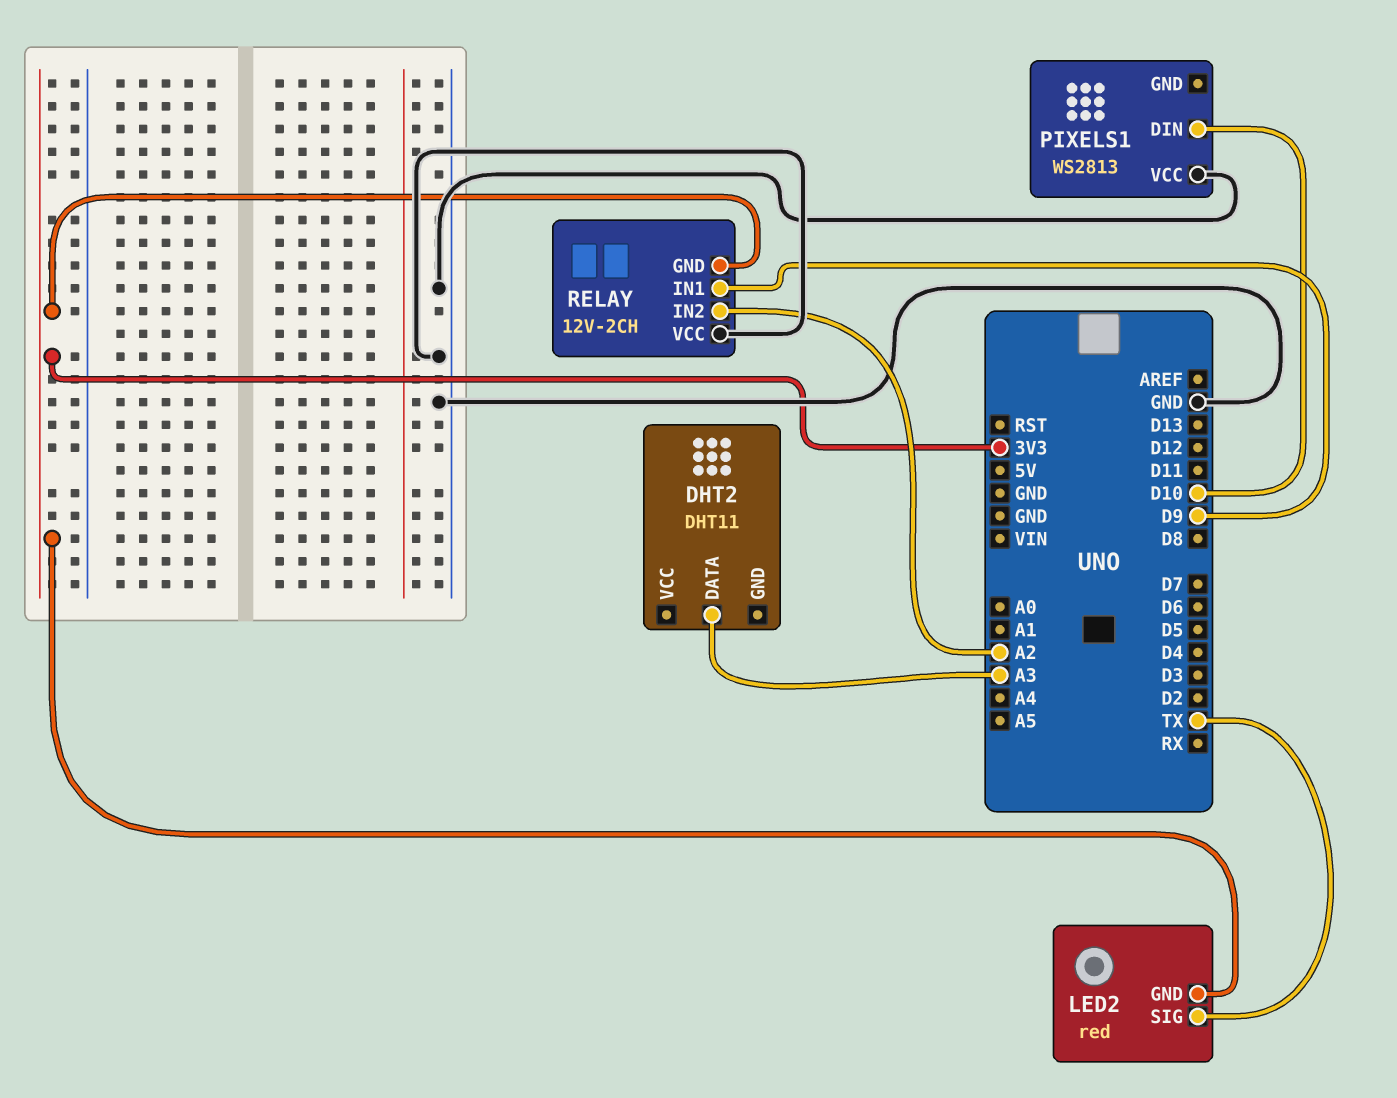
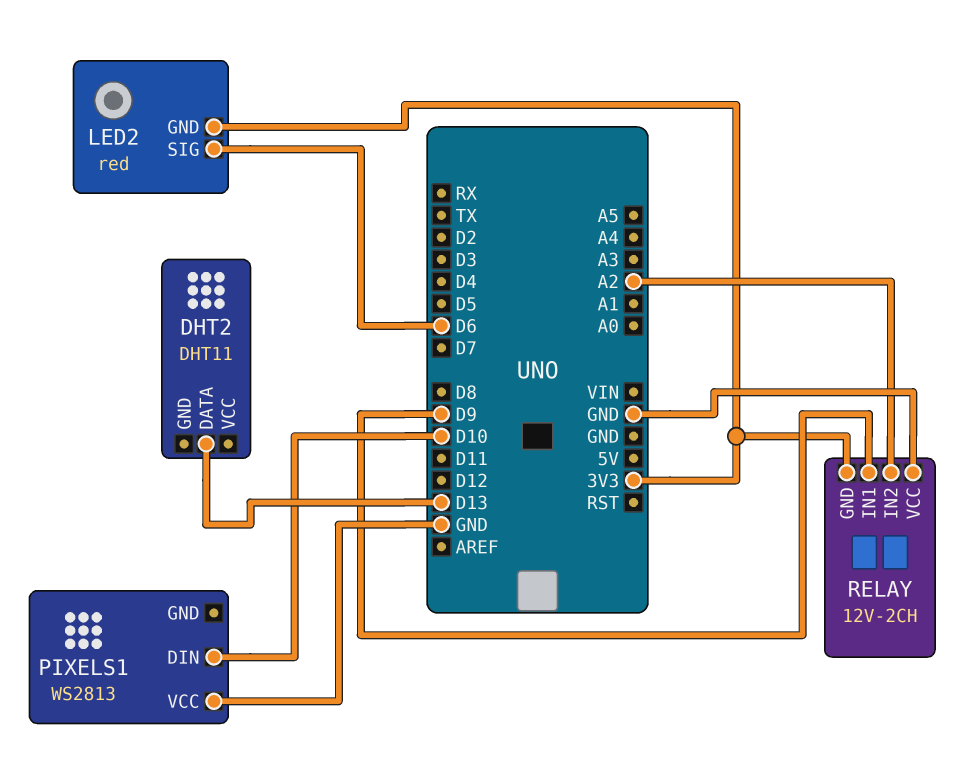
DHT2 pin DATA: A3 -> D13
LED2 pin SIG: TX -> D6

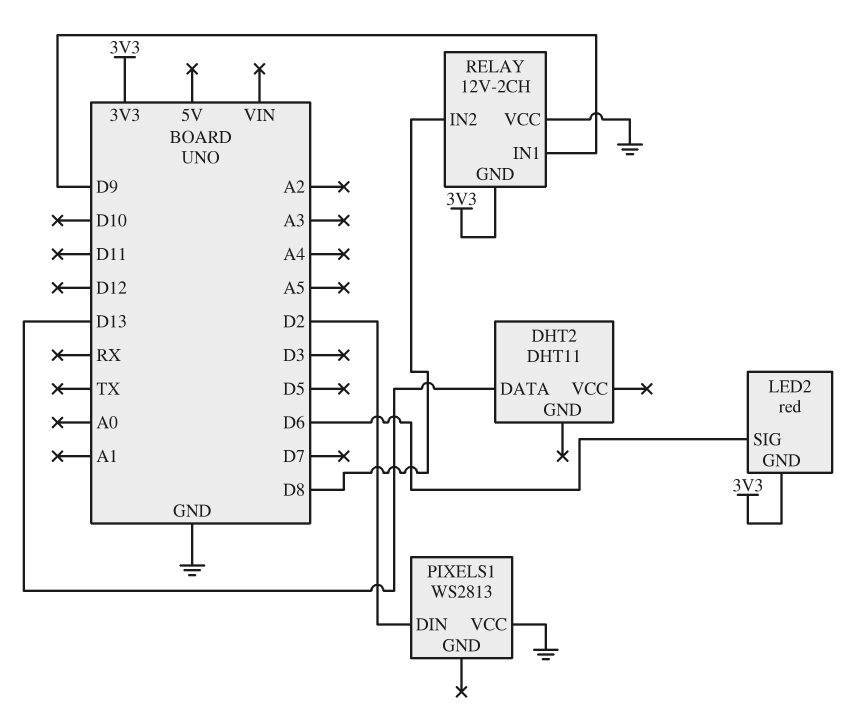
PIXELS1 pin DIN: D10 -> D2
RELAY pin IN2: A2 -> D8

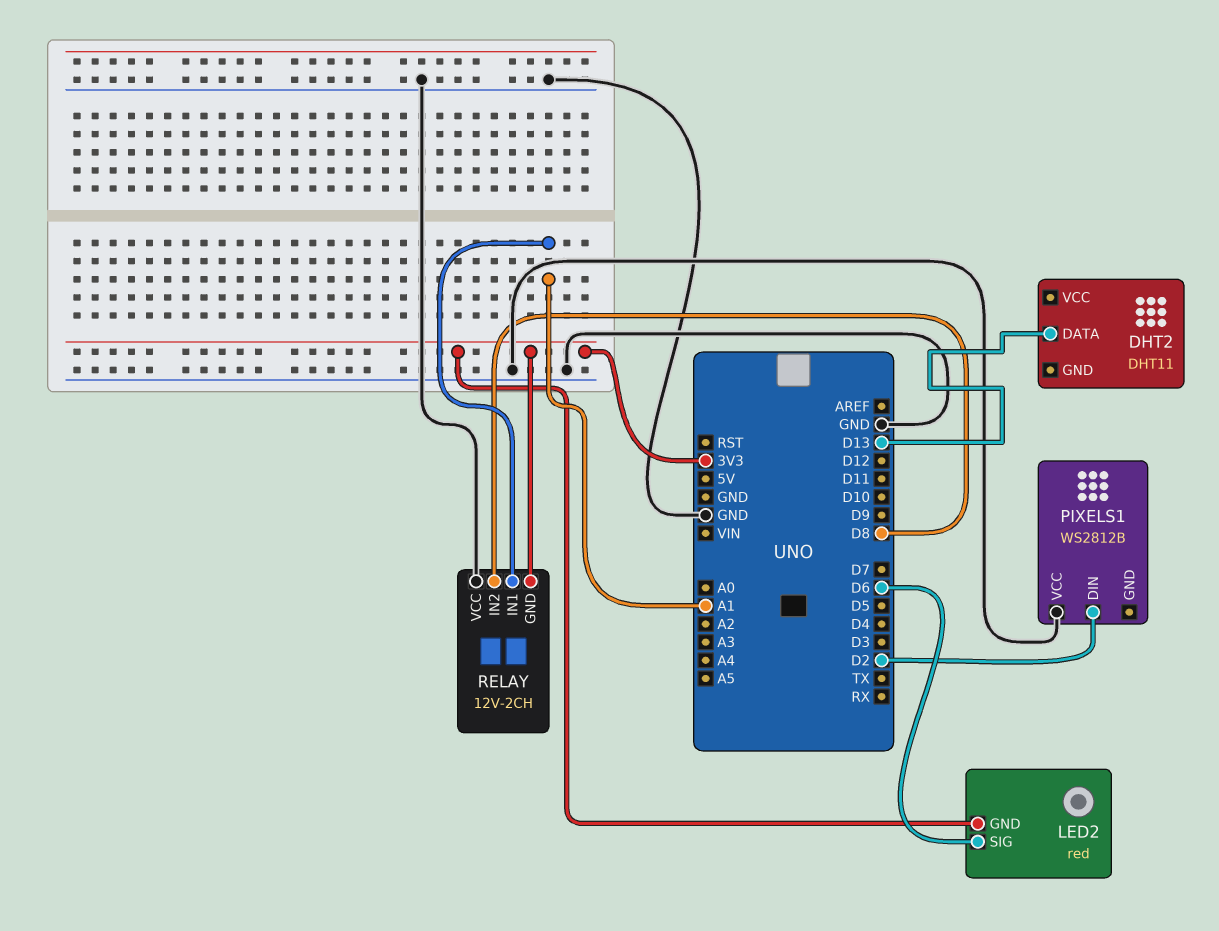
PIXELS1: WS2813 -> WS2812B
RELAY pin IN1: D9 -> A1

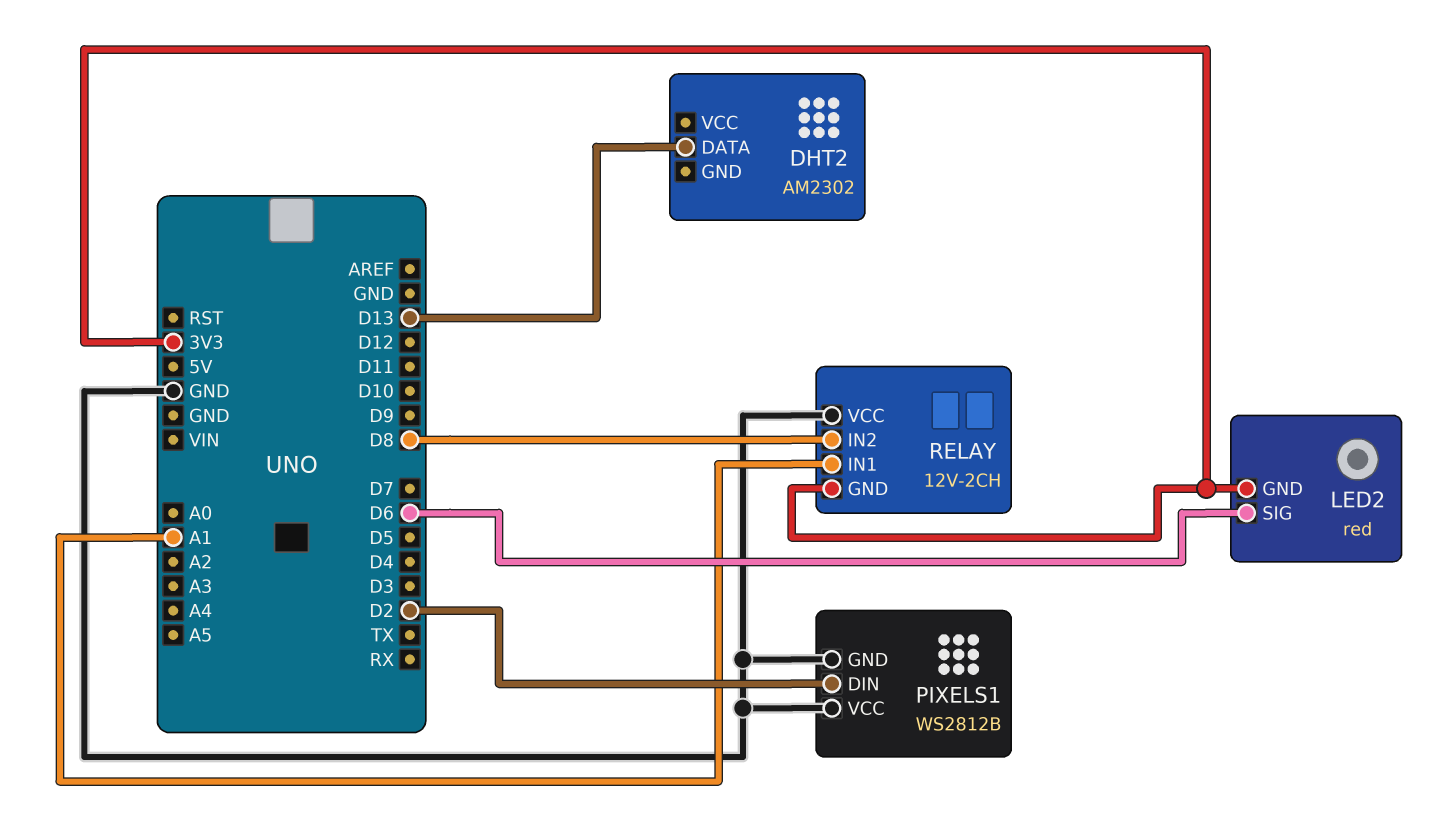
DHT2: DHT11 -> AM2302
PIXELS1 pin GND: none -> GND

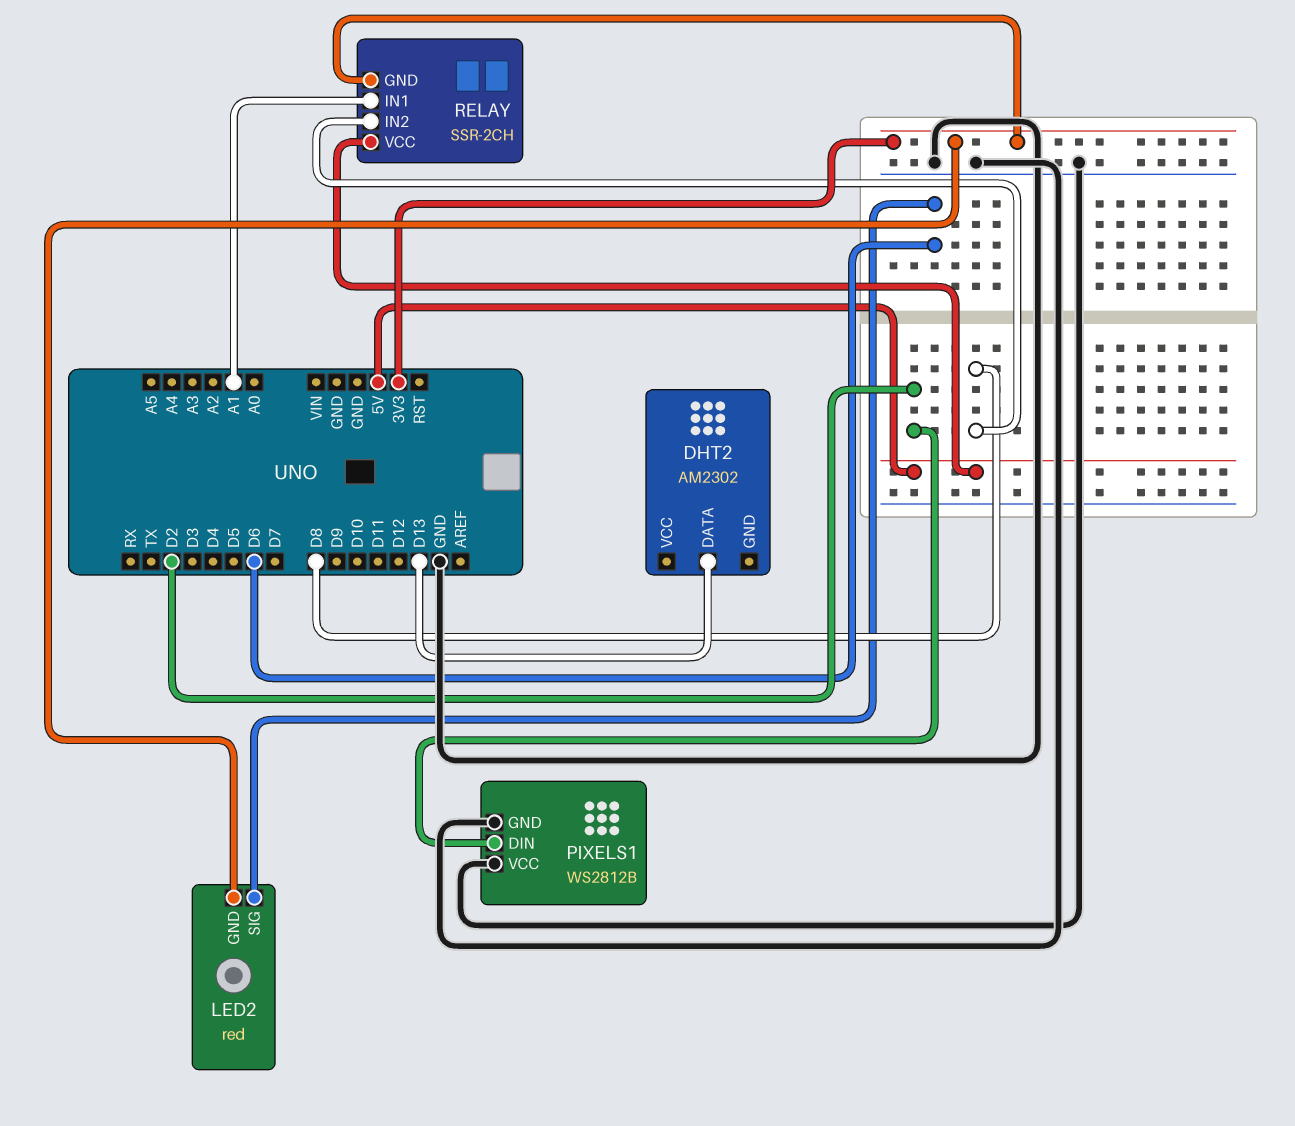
RELAY: 12V-2CH -> SSR-2CH
RELAY pin VCC: GND -> 5V

